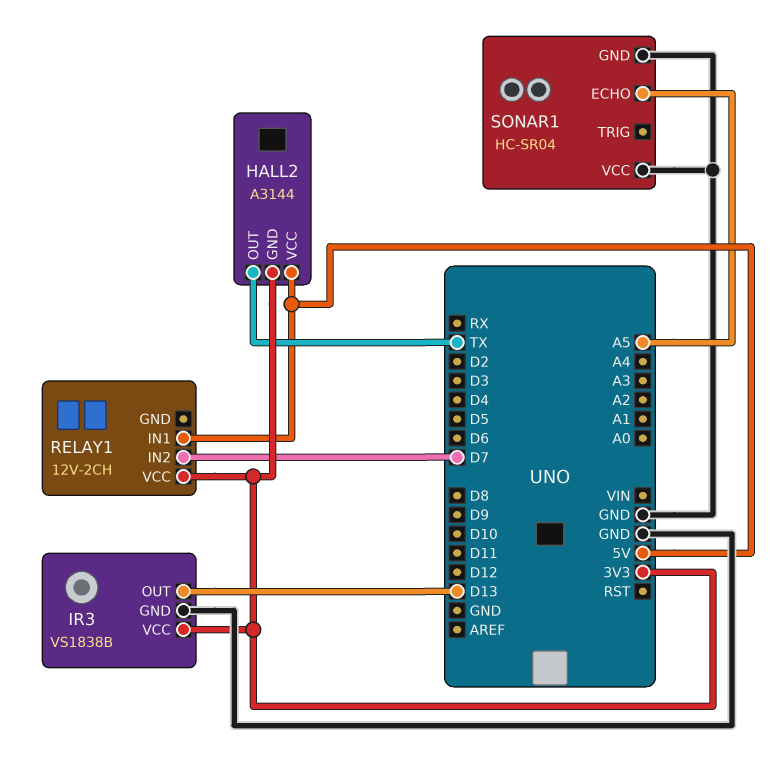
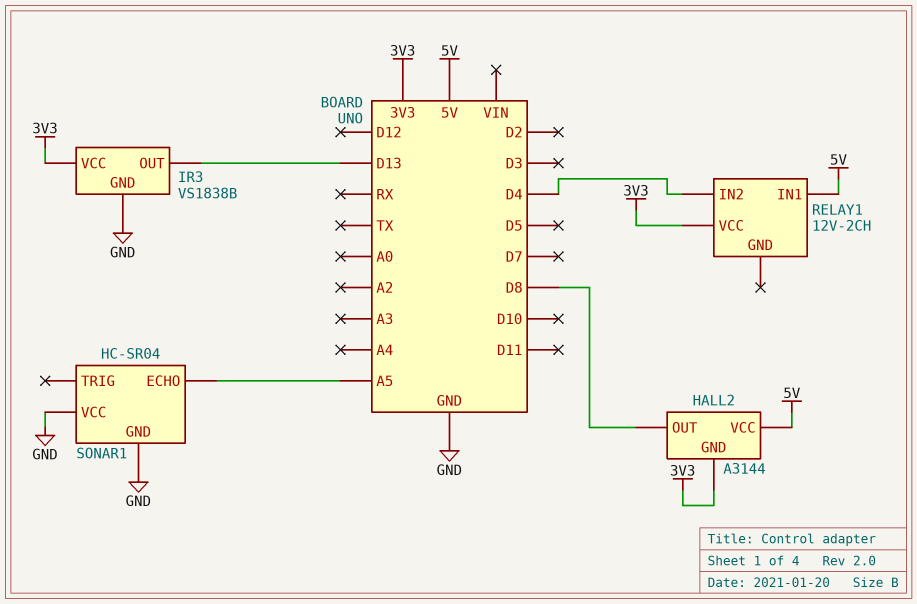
HALL2 pin OUT: TX -> D8
RELAY1 pin IN2: D7 -> D4

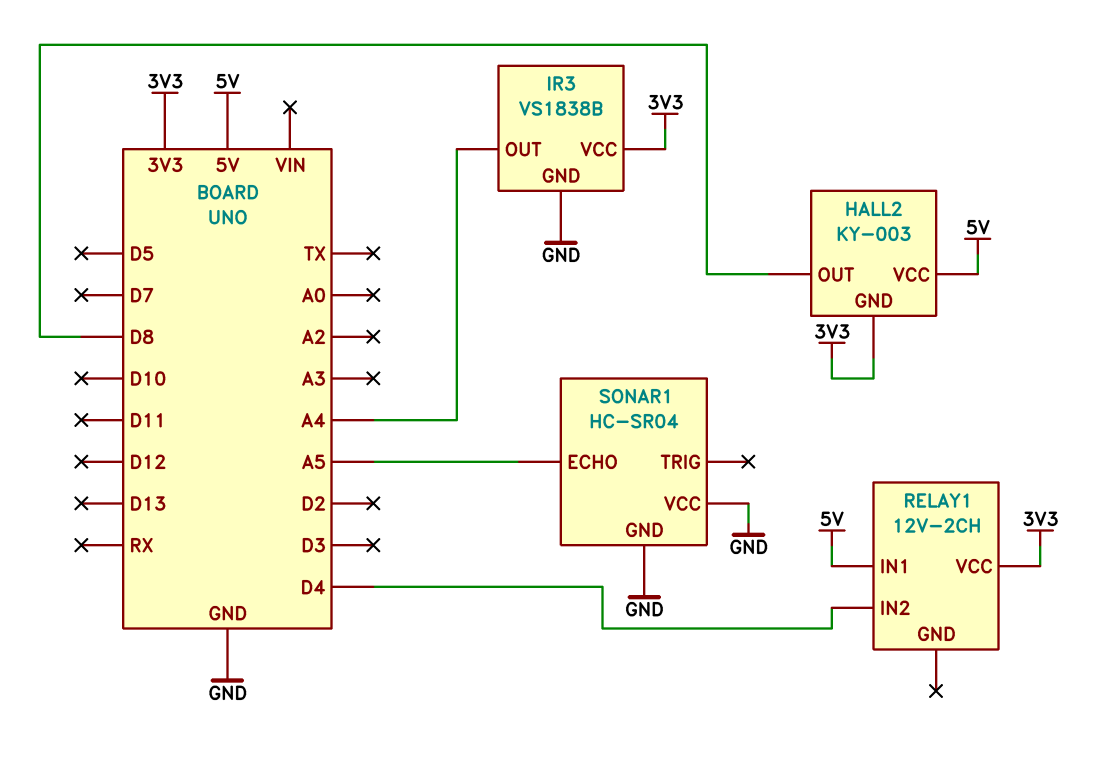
HALL2: A3144 -> KY-003
IR3 pin OUT: D13 -> A4

